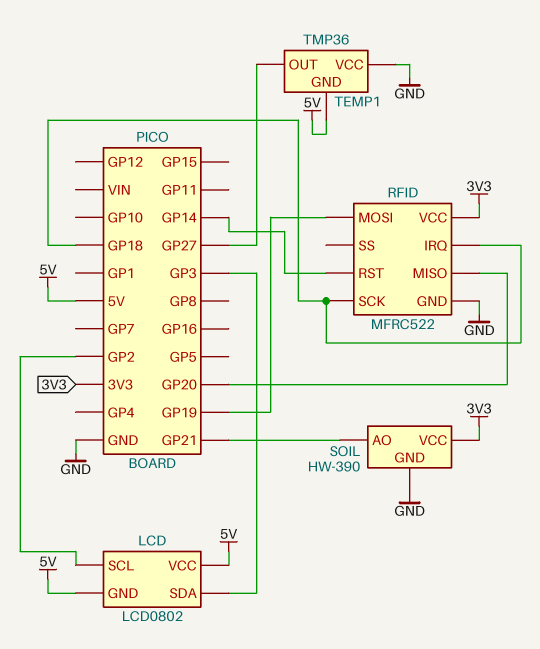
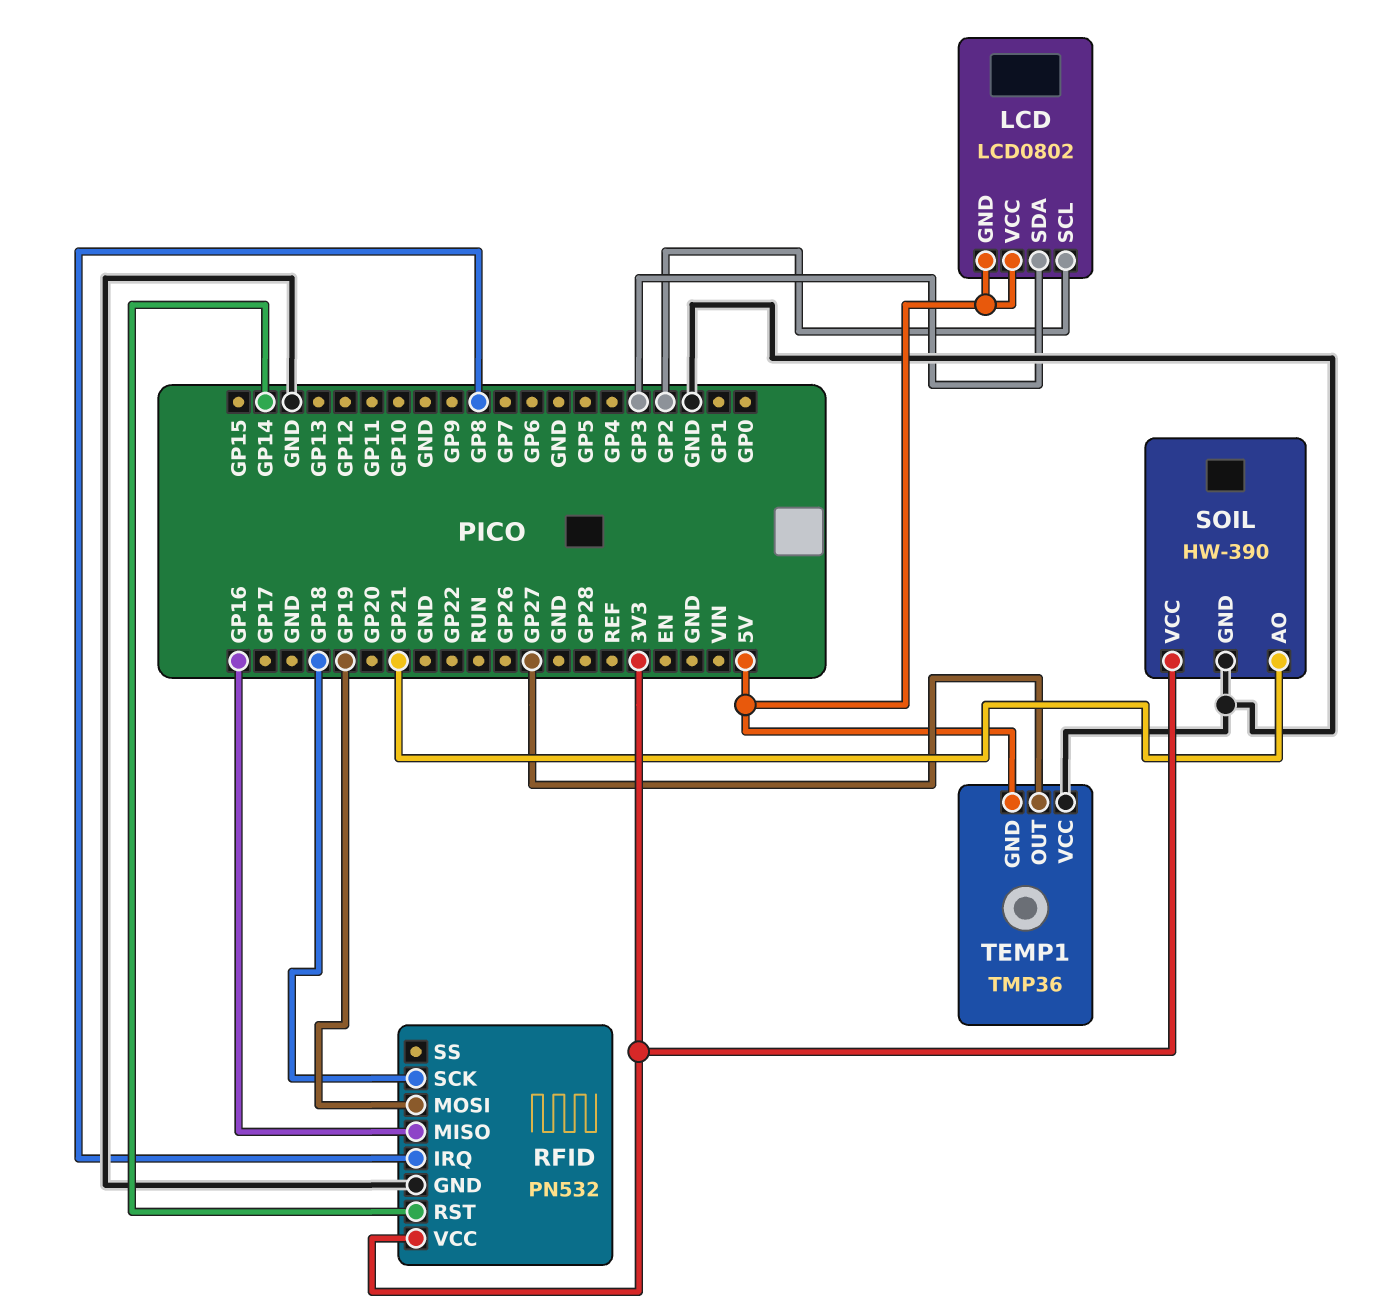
RFID: MFRC522 -> PN532
RFID pin IRQ: GP18 -> GP8
RFID pin MISO: GP20 -> GP16

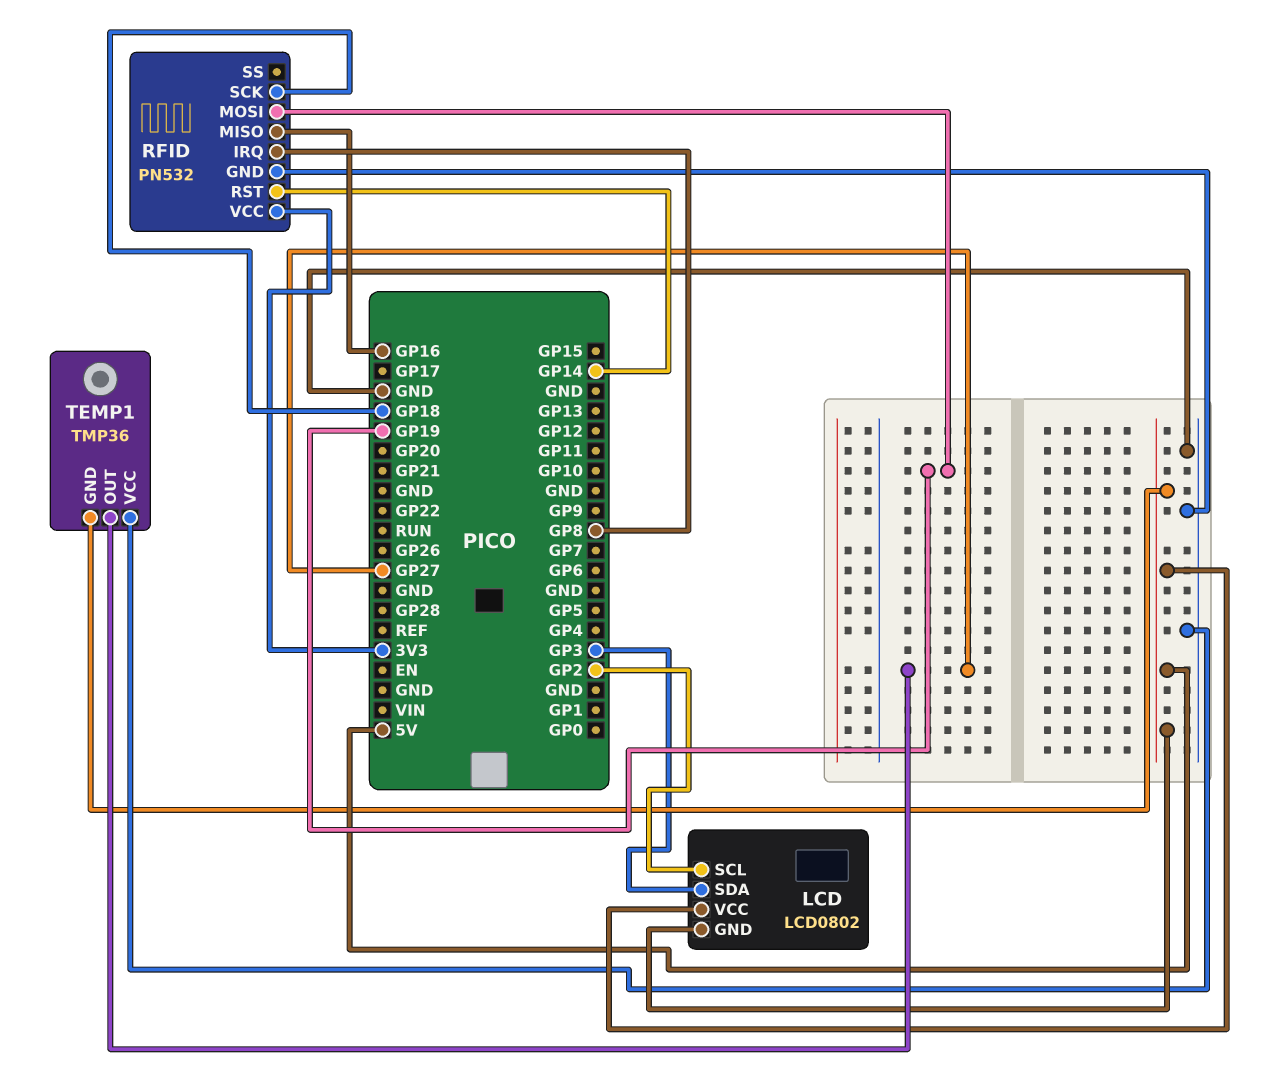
SOIL: HW-390 -> none
SOIL pin AO: GP21 -> none
SOIL pin GND: GND -> none
SOIL pin VCC: 3V3 -> none

